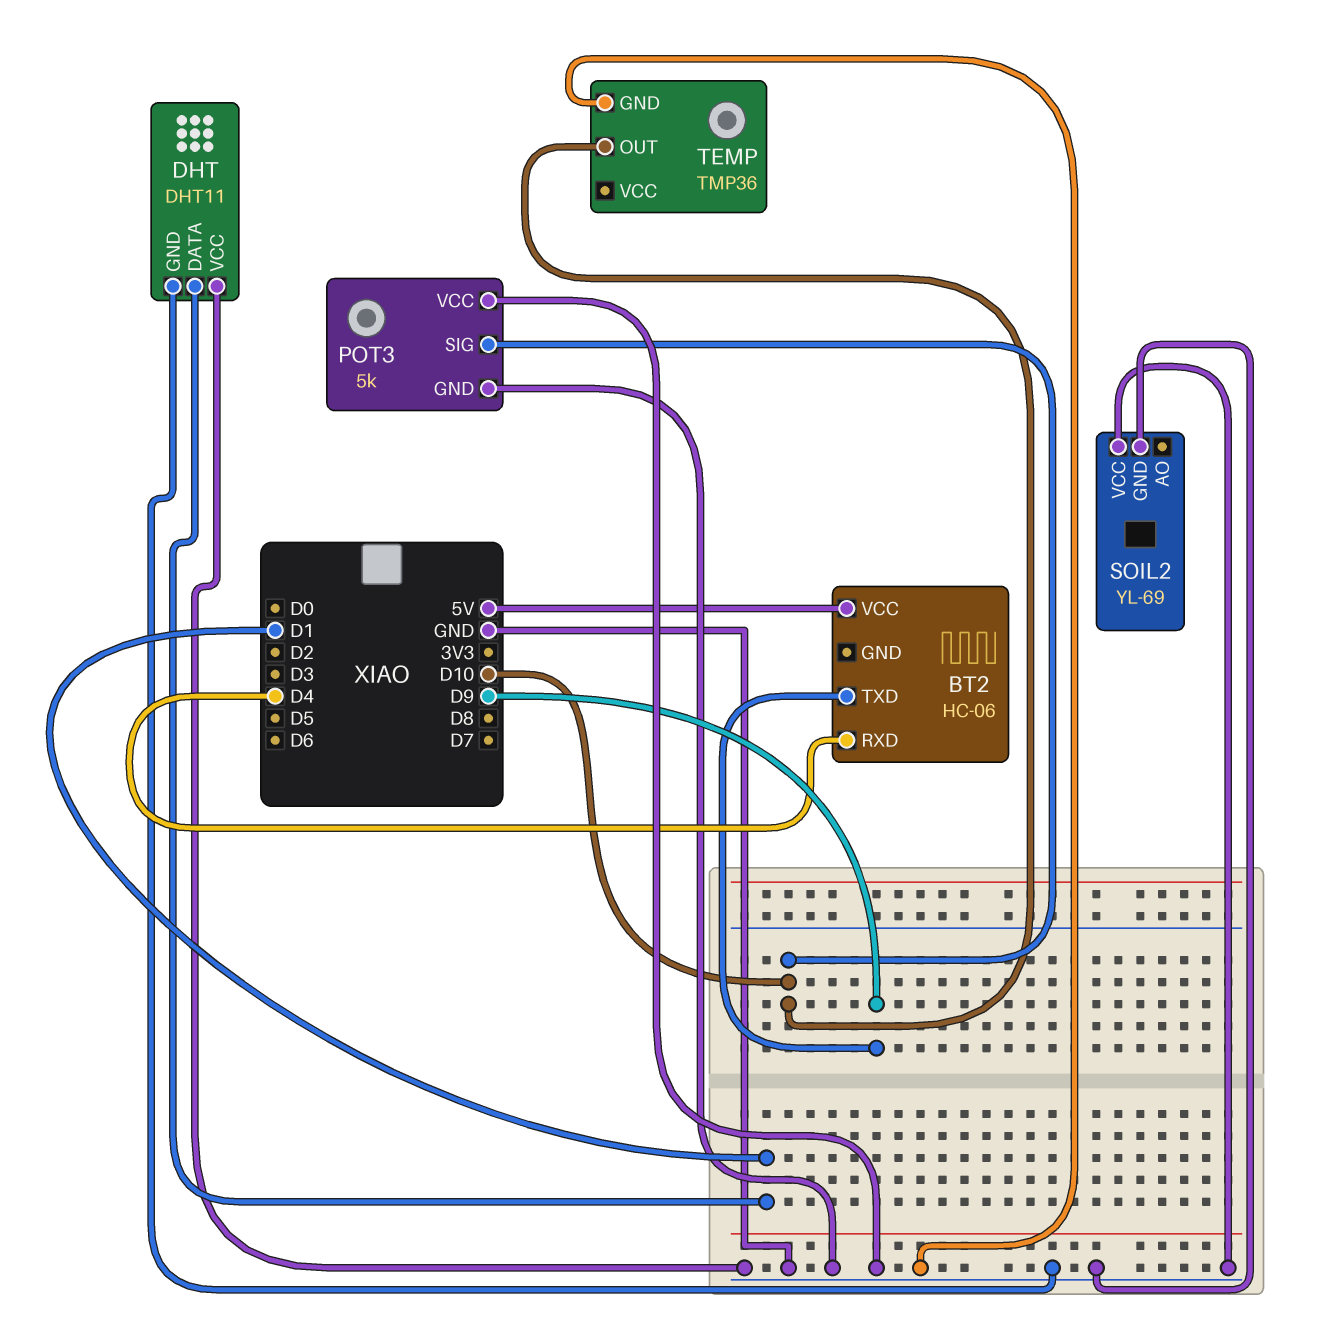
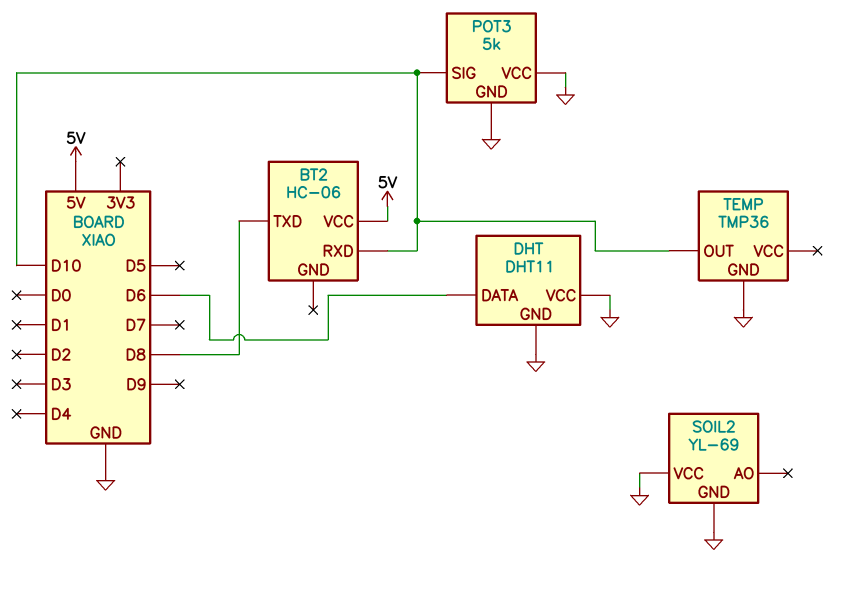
BT2 pin RXD: D4 -> D10
BT2 pin TXD: D9 -> D8
DHT pin DATA: D1 -> D6

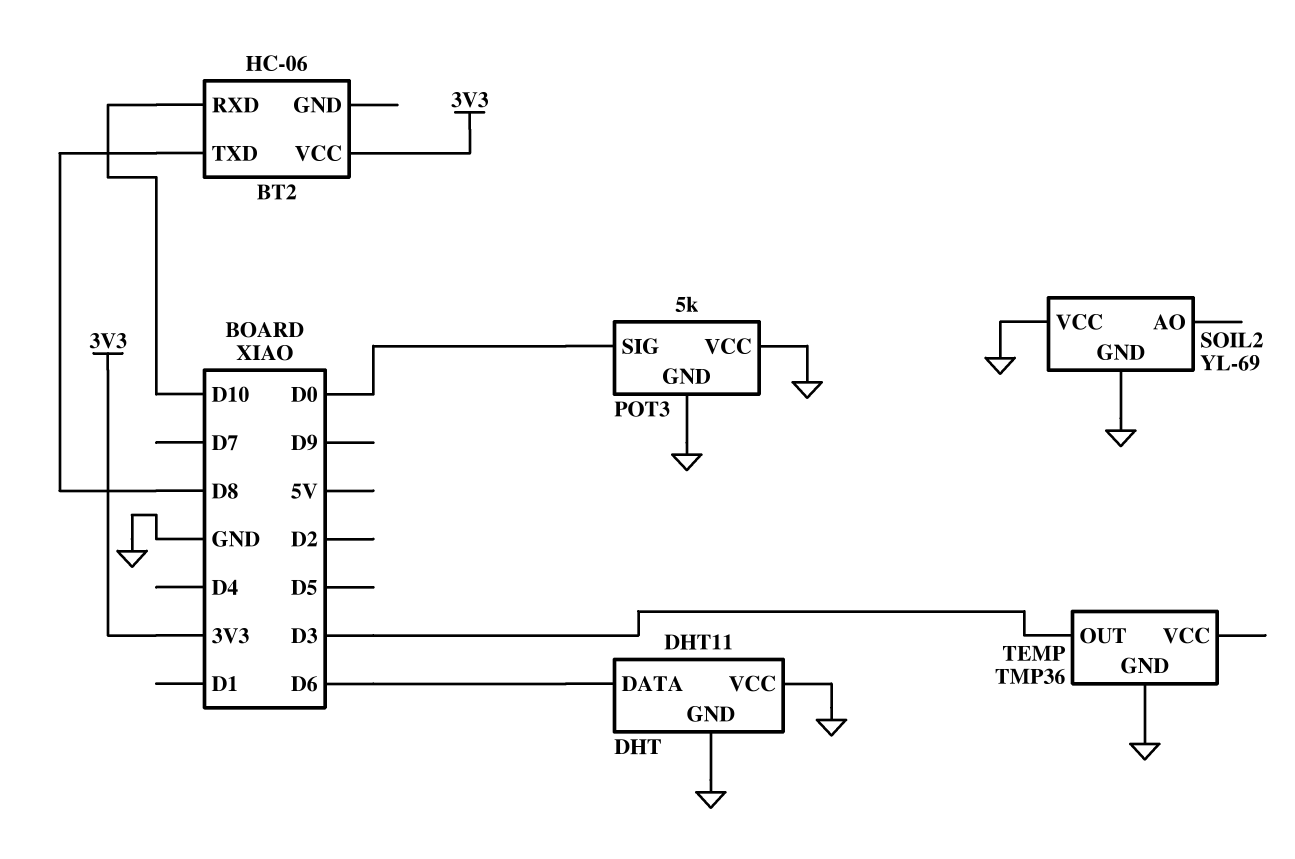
BT2 pin VCC: 5V -> 3V3
POT3 pin SIG: D10 -> D0
TEMP pin OUT: D10 -> D3

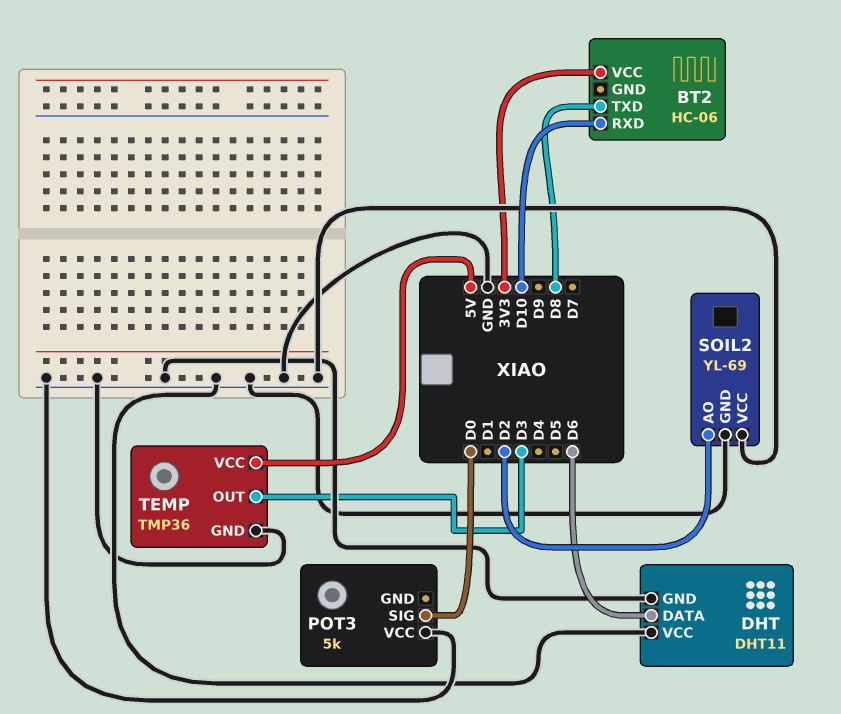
POT3 pin GND: GND -> none
SOIL2 pin AO: none -> D2
TEMP pin VCC: none -> 5V

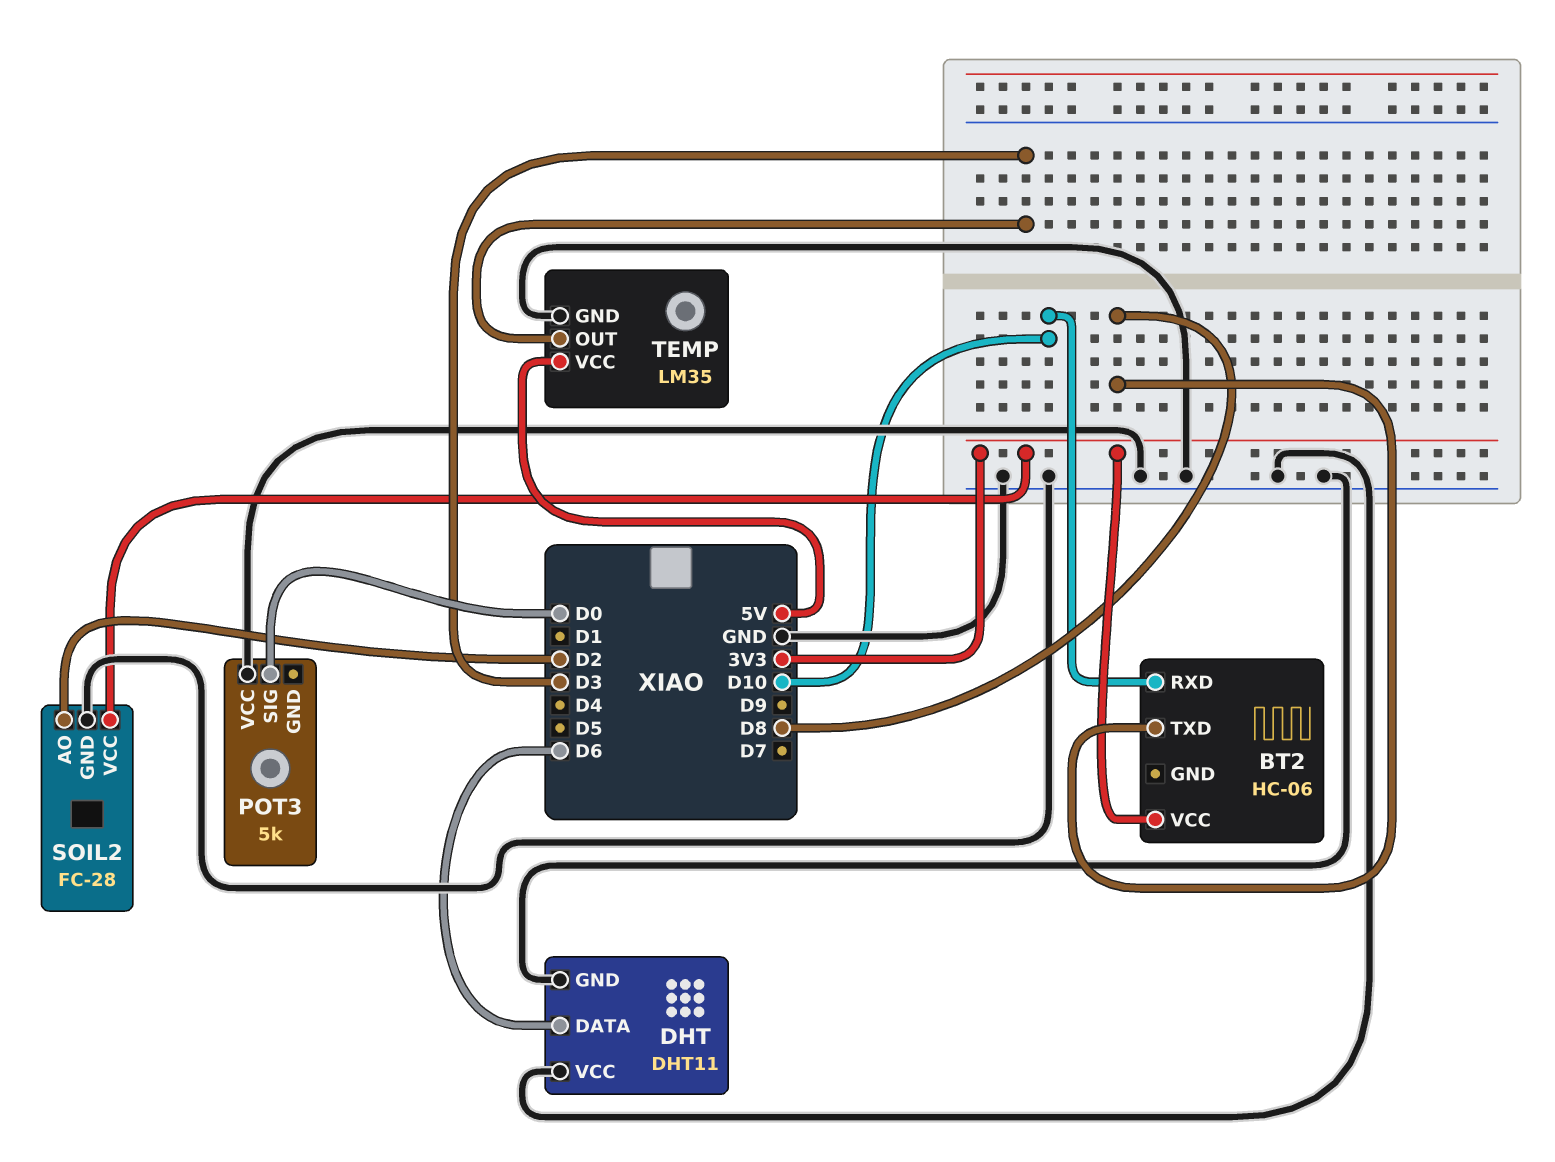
SOIL2: YL-69 -> FC-28
SOIL2 pin VCC: GND -> 3V3
TEMP: TMP36 -> LM35

